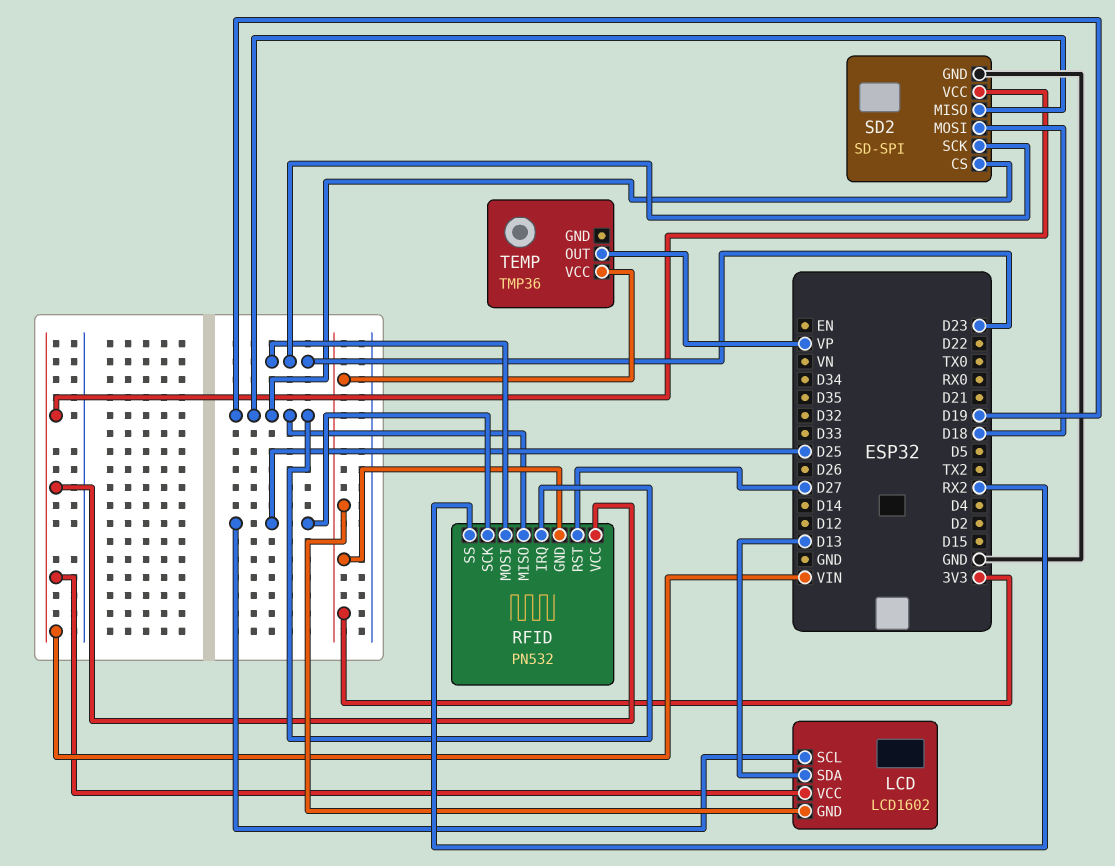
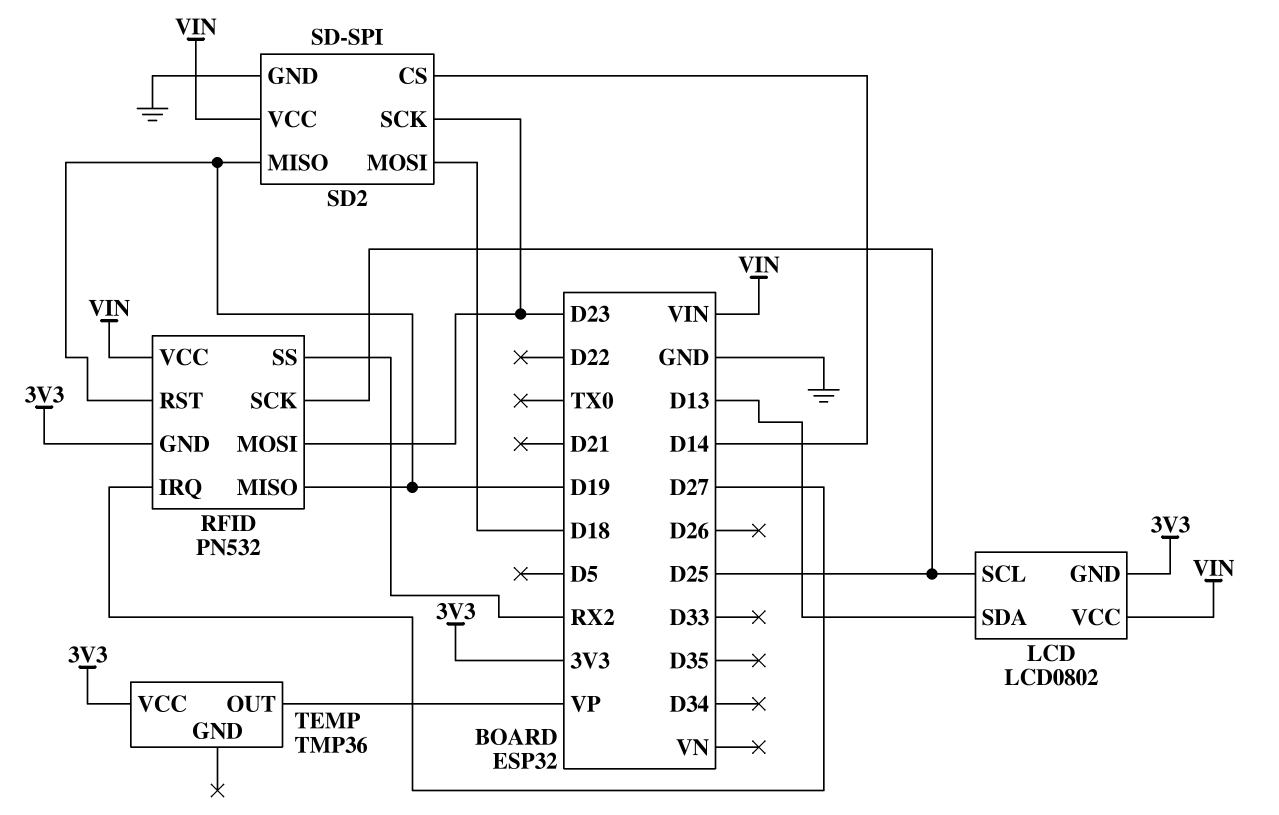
LCD: LCD1602 -> LCD0802
RFID pin IRQ: D19 -> D27
RFID pin RST: D27 -> D19
SD2 pin CS: D19 -> D14

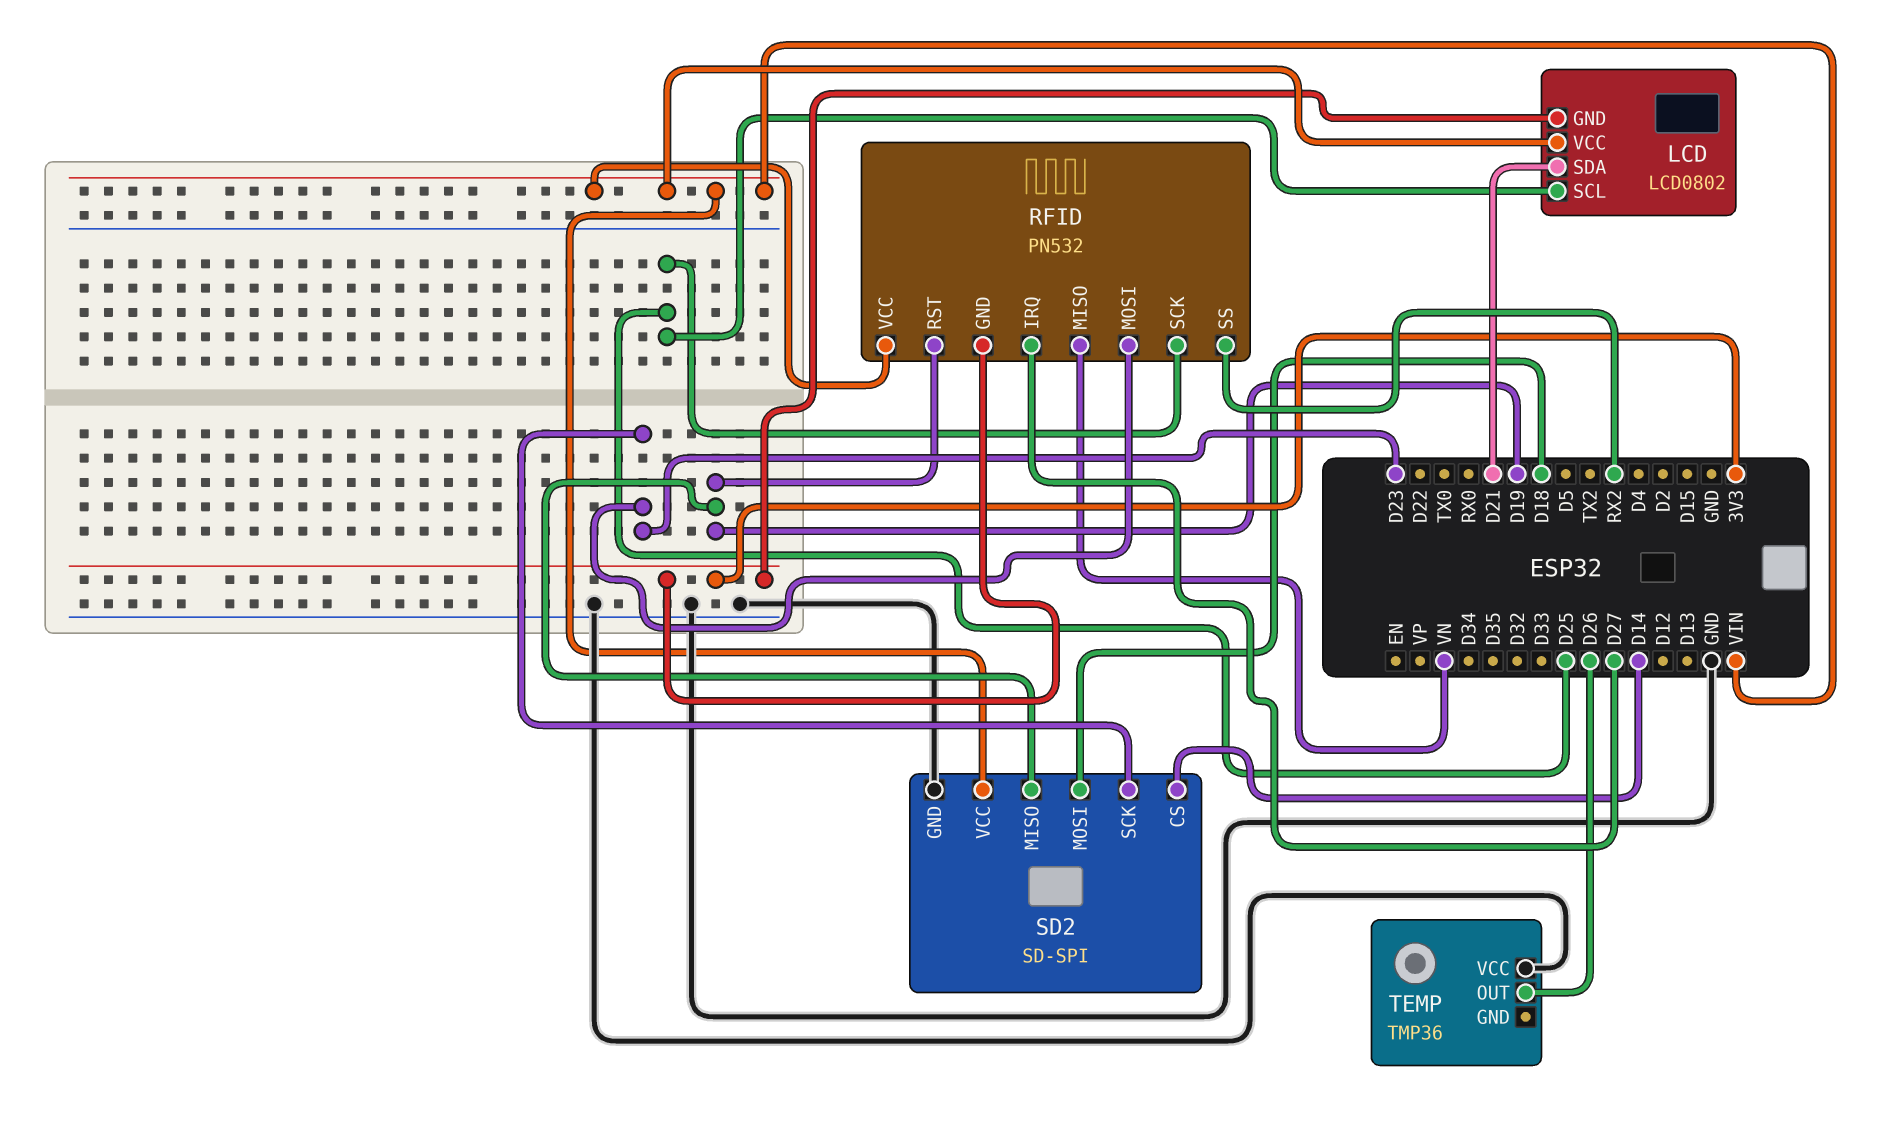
LCD pin SDA: D13 -> D21
RFID pin MISO: D19 -> VN
TEMP pin OUT: VP -> D26
TEMP pin VCC: 3V3 -> GND

